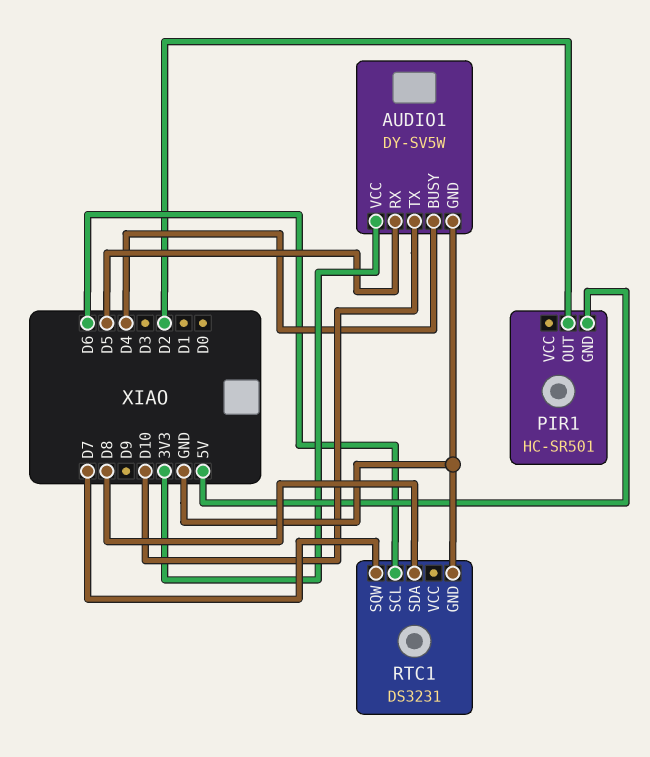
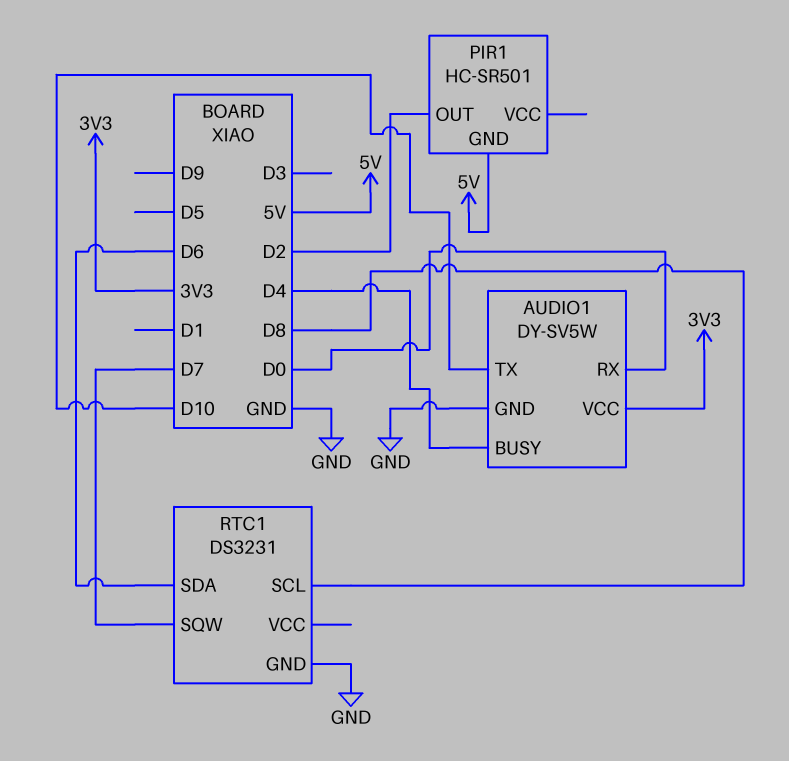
AUDIO1 pin RX: D5 -> D0
RTC1 pin SCL: D6 -> D8
RTC1 pin SDA: D8 -> D6

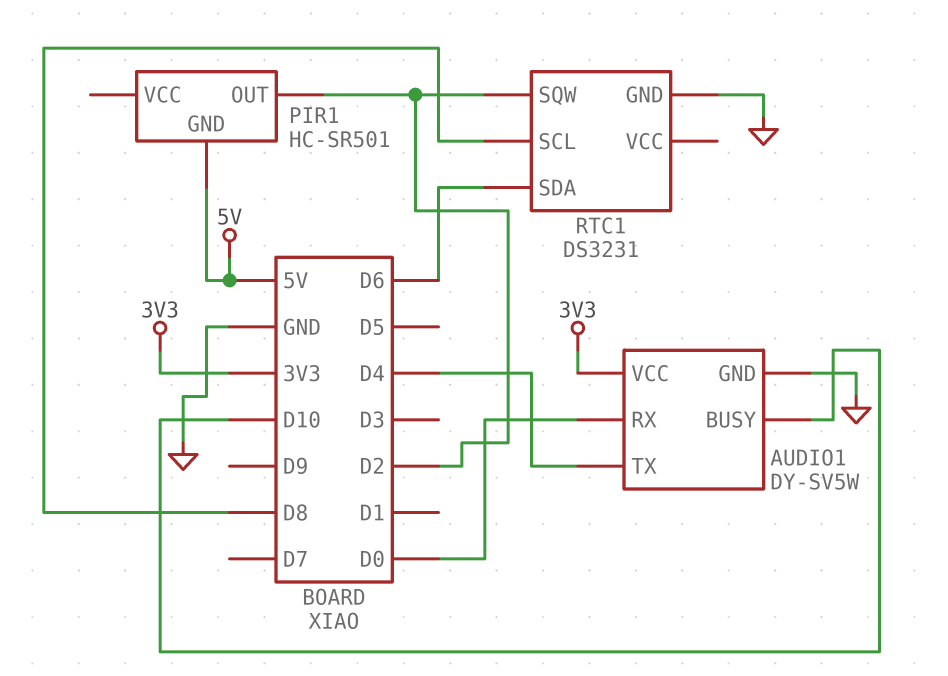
AUDIO1 pin BUSY: D4 -> D10
AUDIO1 pin TX: D10 -> D4
RTC1 pin SQW: D7 -> D2

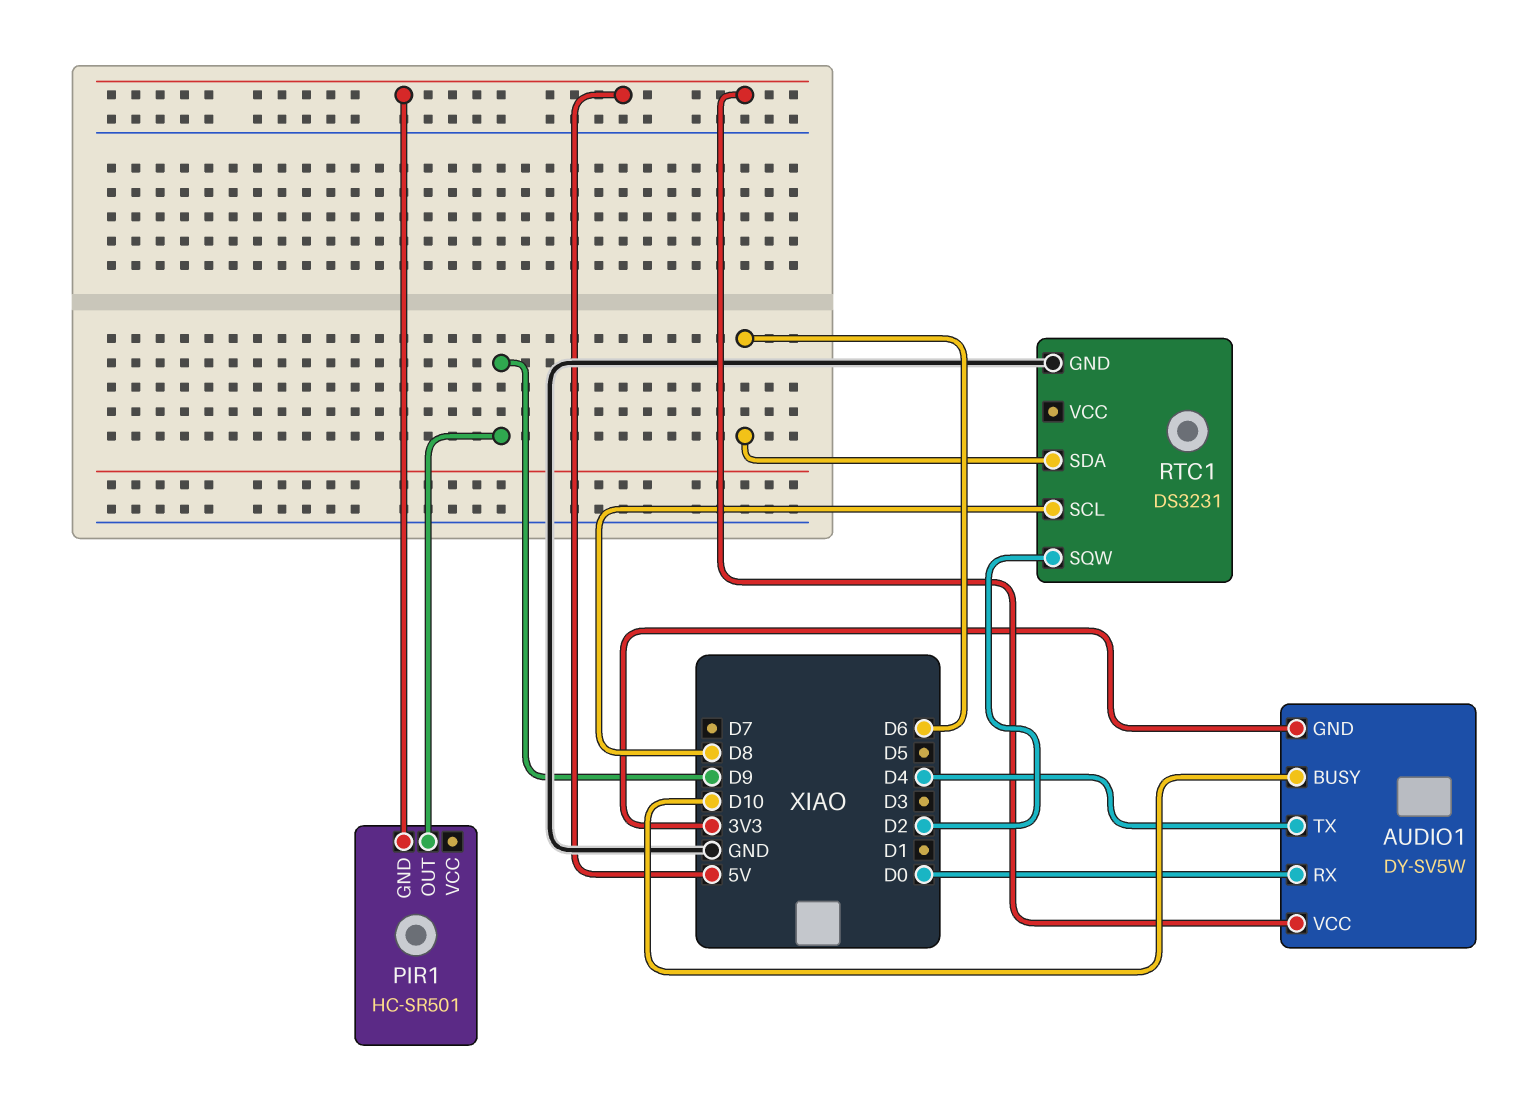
AUDIO1 pin GND: GND -> 3V3
AUDIO1 pin VCC: 3V3 -> 5V
PIR1 pin OUT: D2 -> D9

